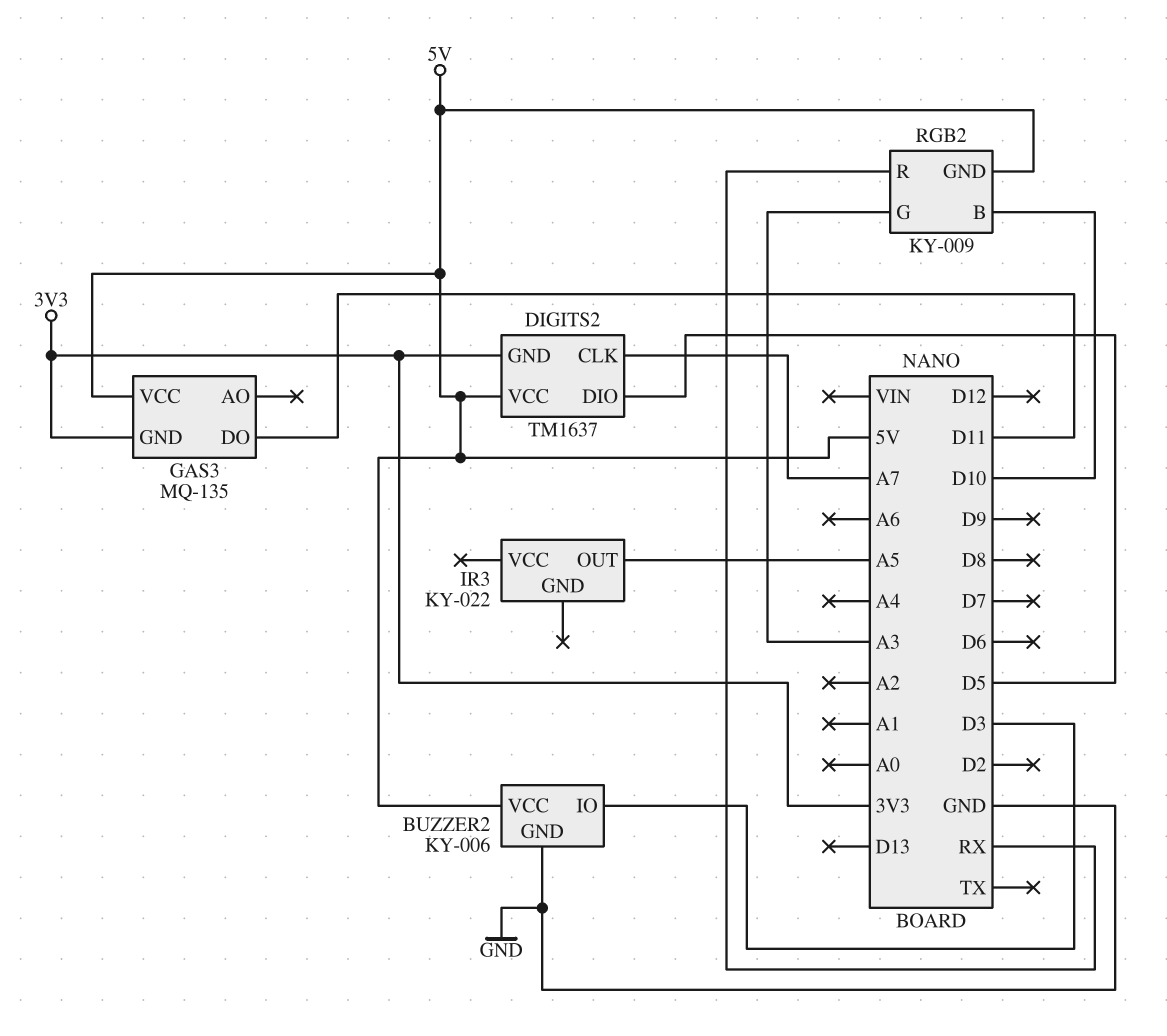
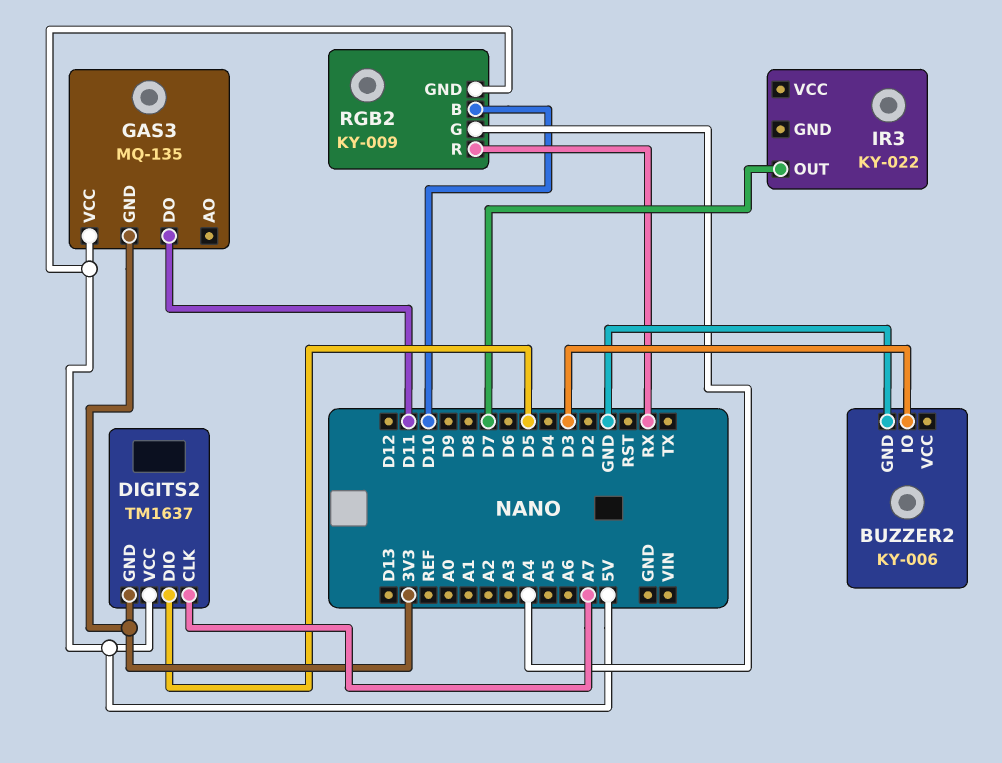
BUZZER2 pin VCC: 5V -> none
IR3 pin OUT: A5 -> D7
RGB2 pin G: A3 -> A4

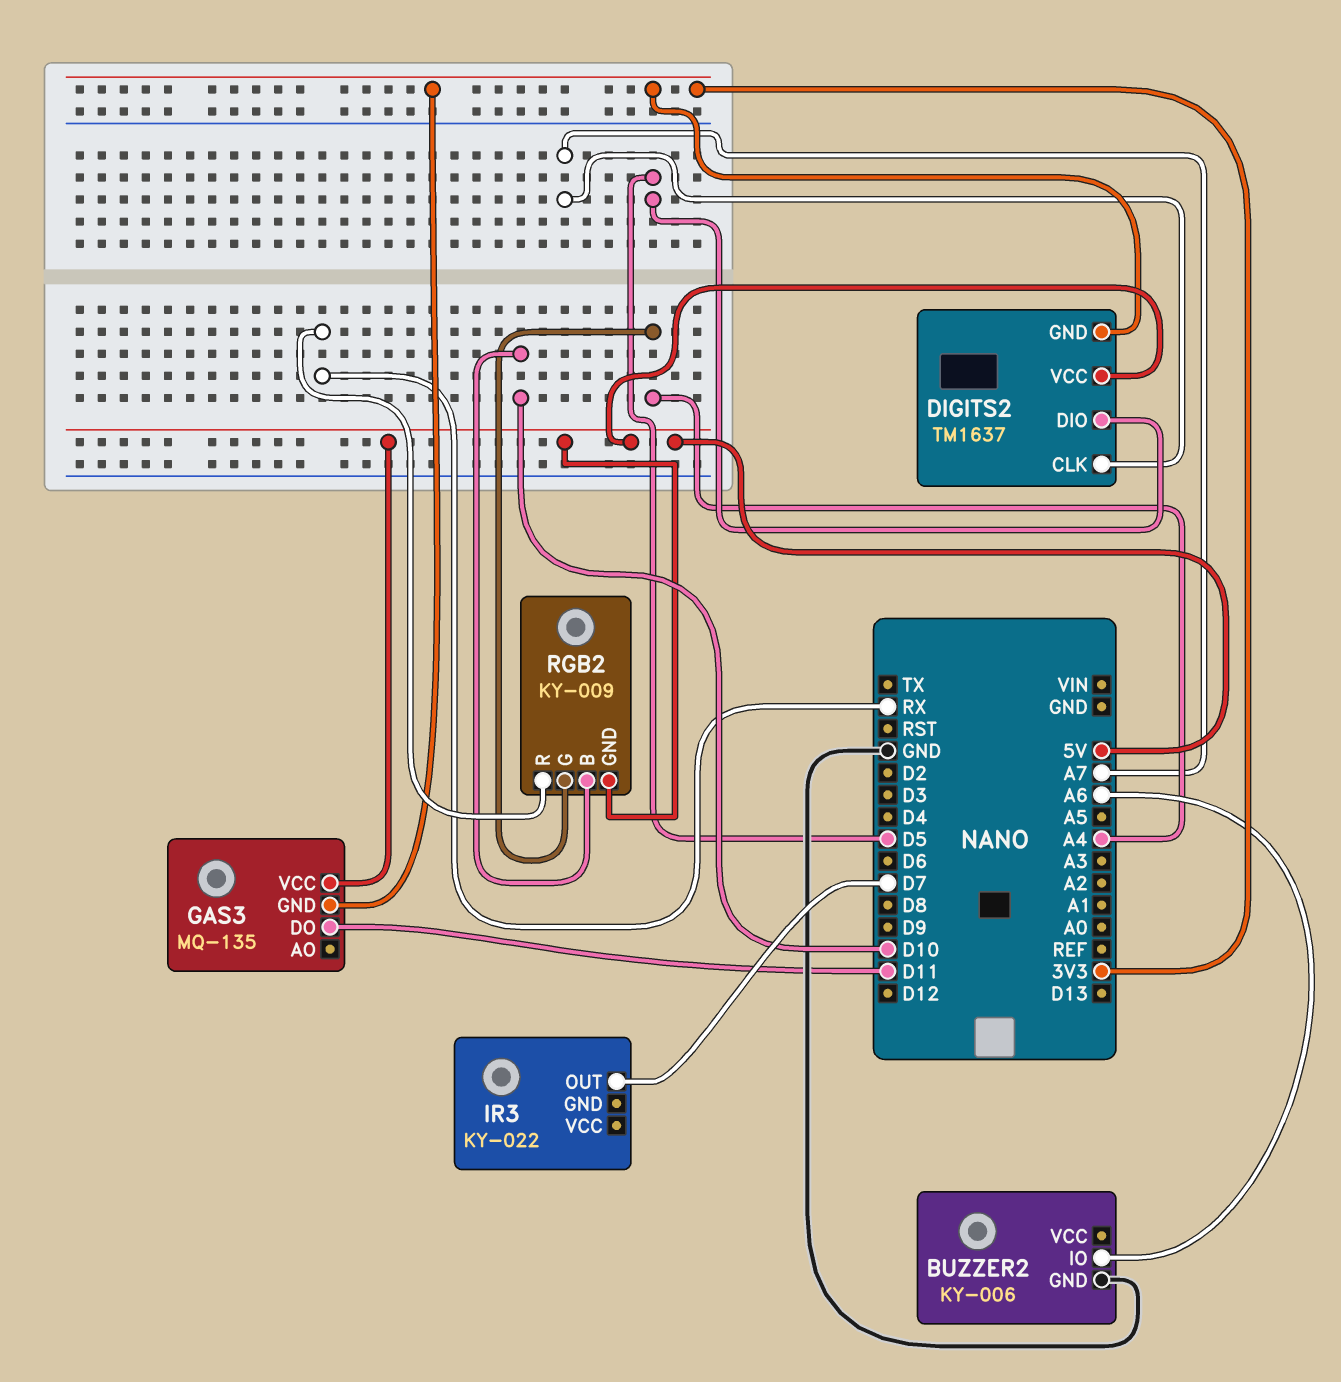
BUZZER2 pin IO: D3 -> A6

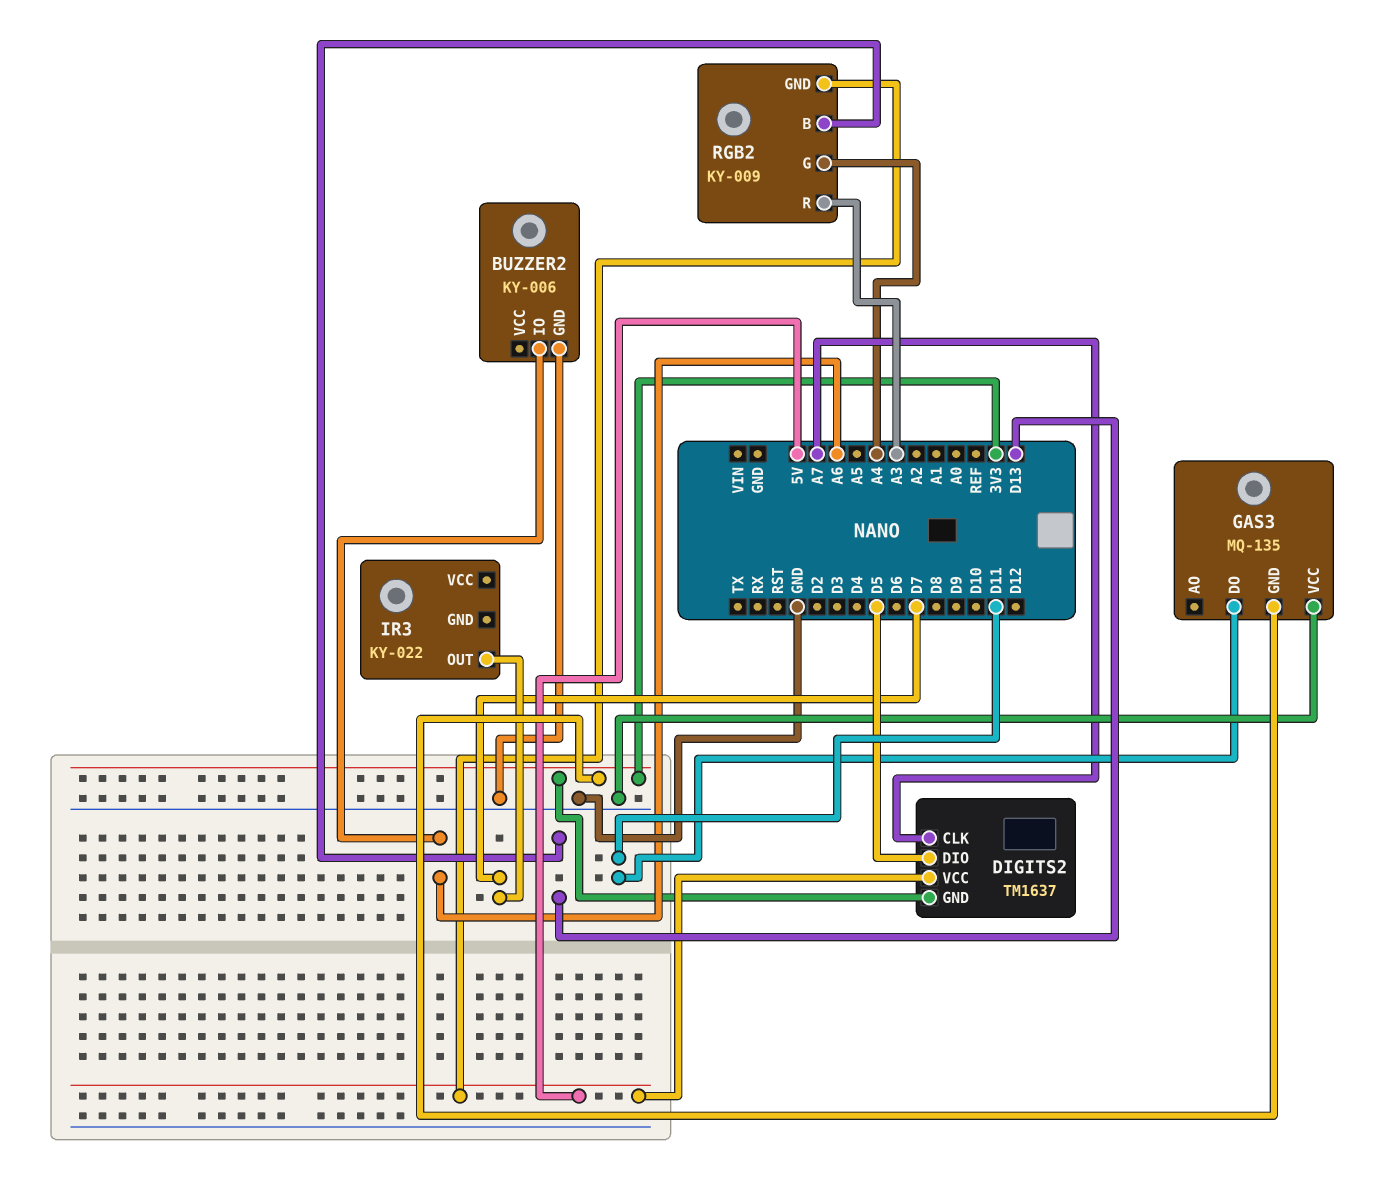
GAS3 pin VCC: 5V -> GND
RGB2 pin B: D10 -> D13
RGB2 pin R: RX -> A3

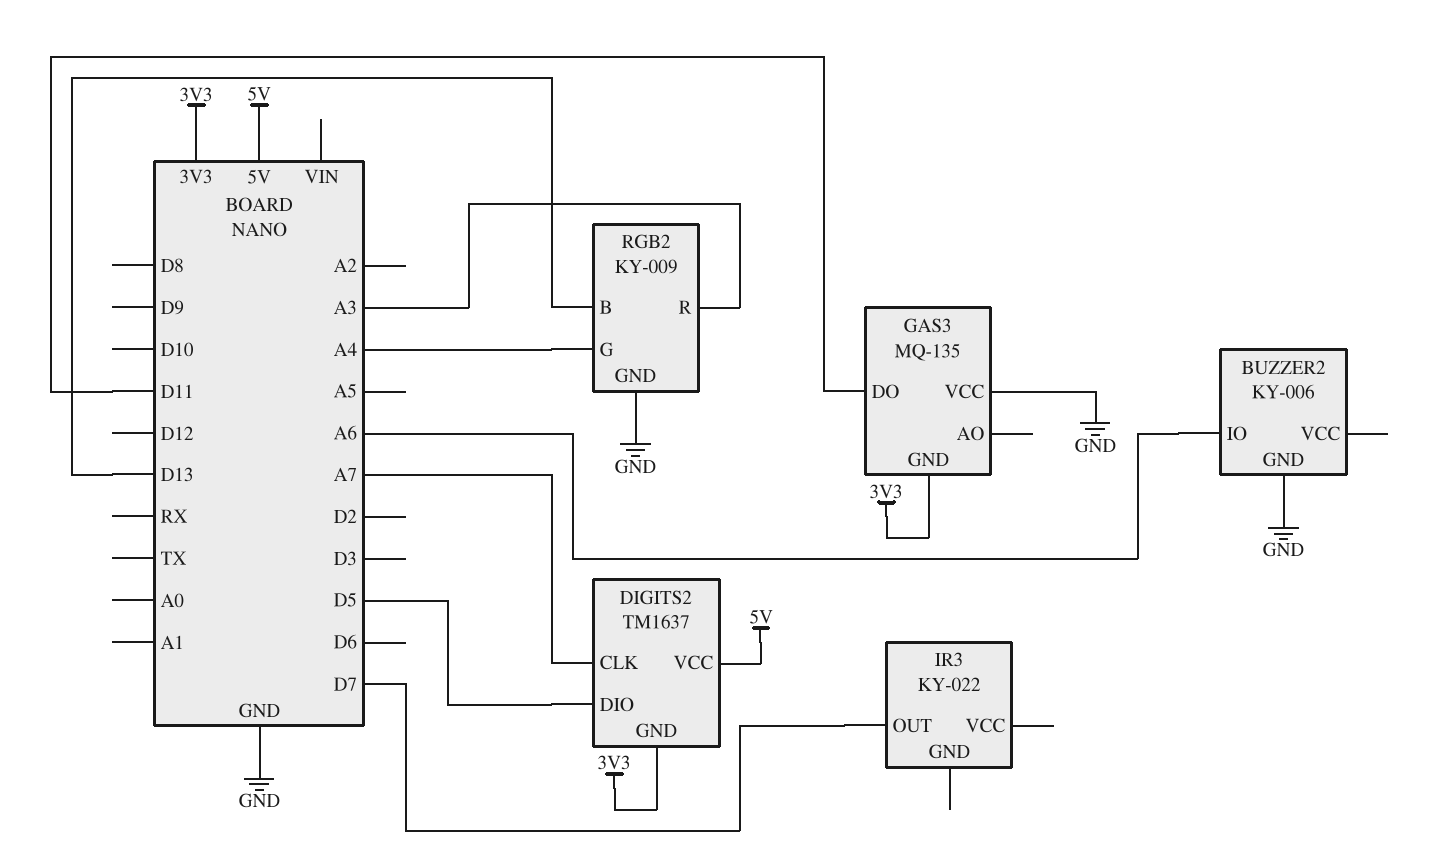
RGB2 pin GND: 5V -> GND

